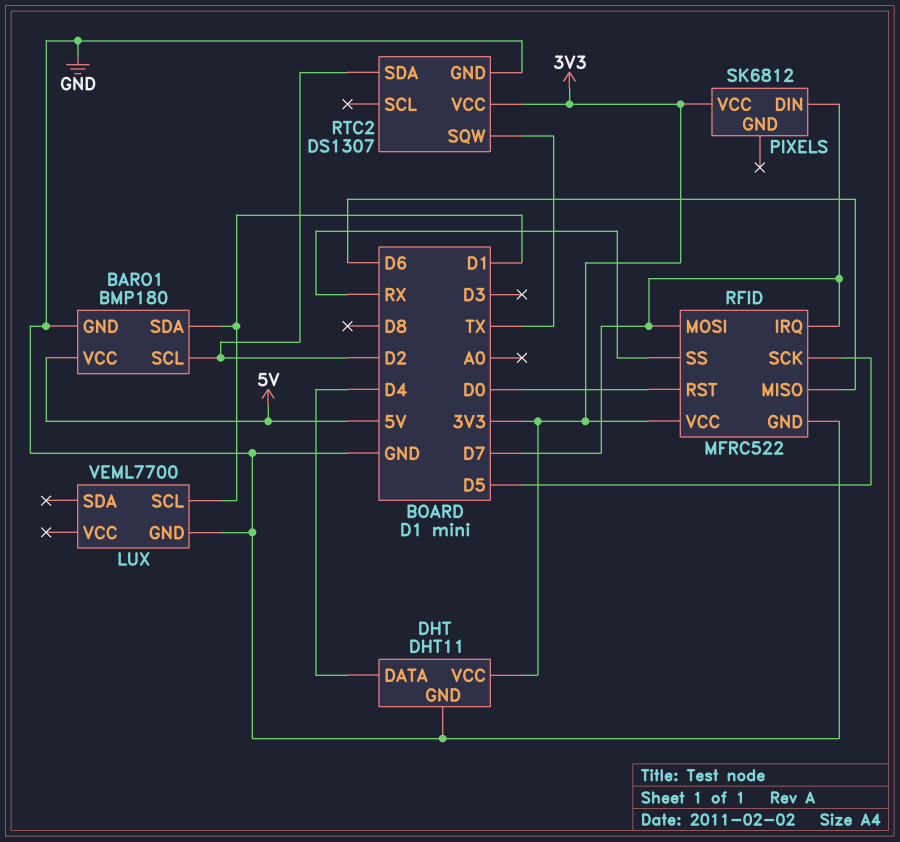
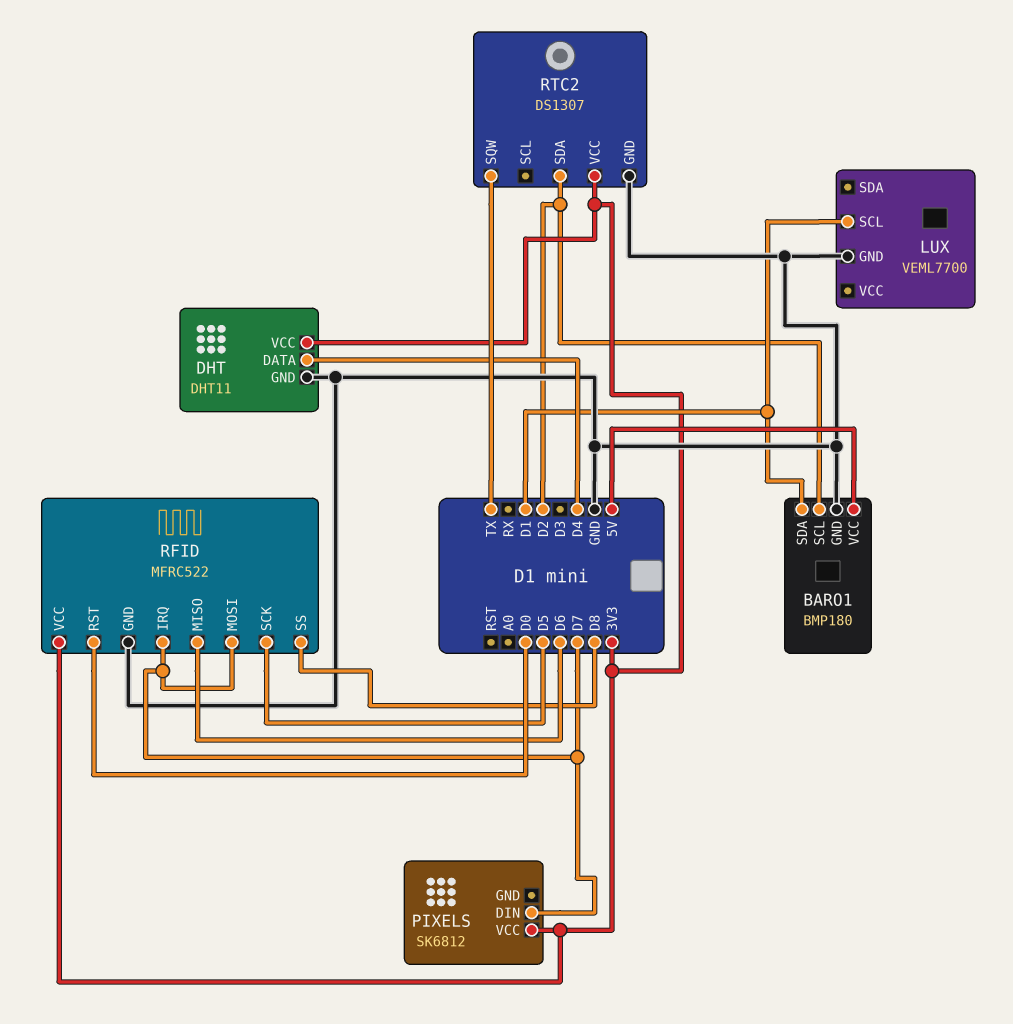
RFID pin SS: RX -> D8

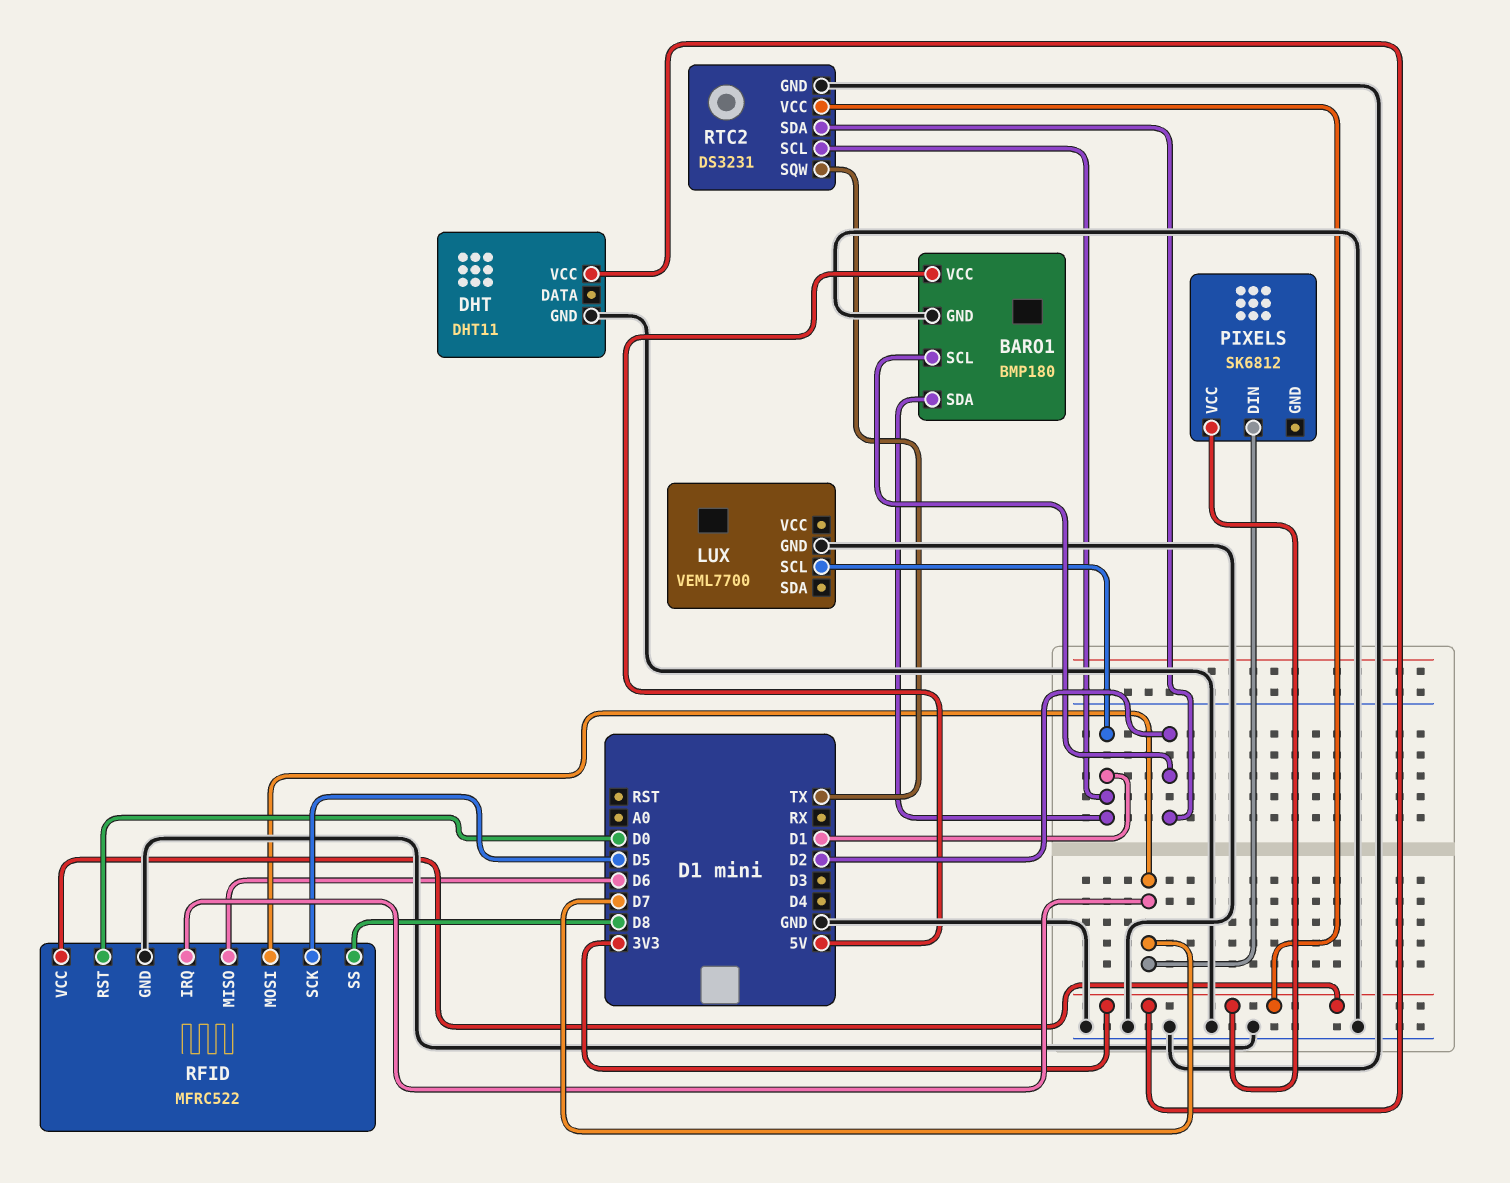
DHT pin DATA: D4 -> none
RTC2: DS1307 -> DS3231
RTC2 pin SCL: none -> D1

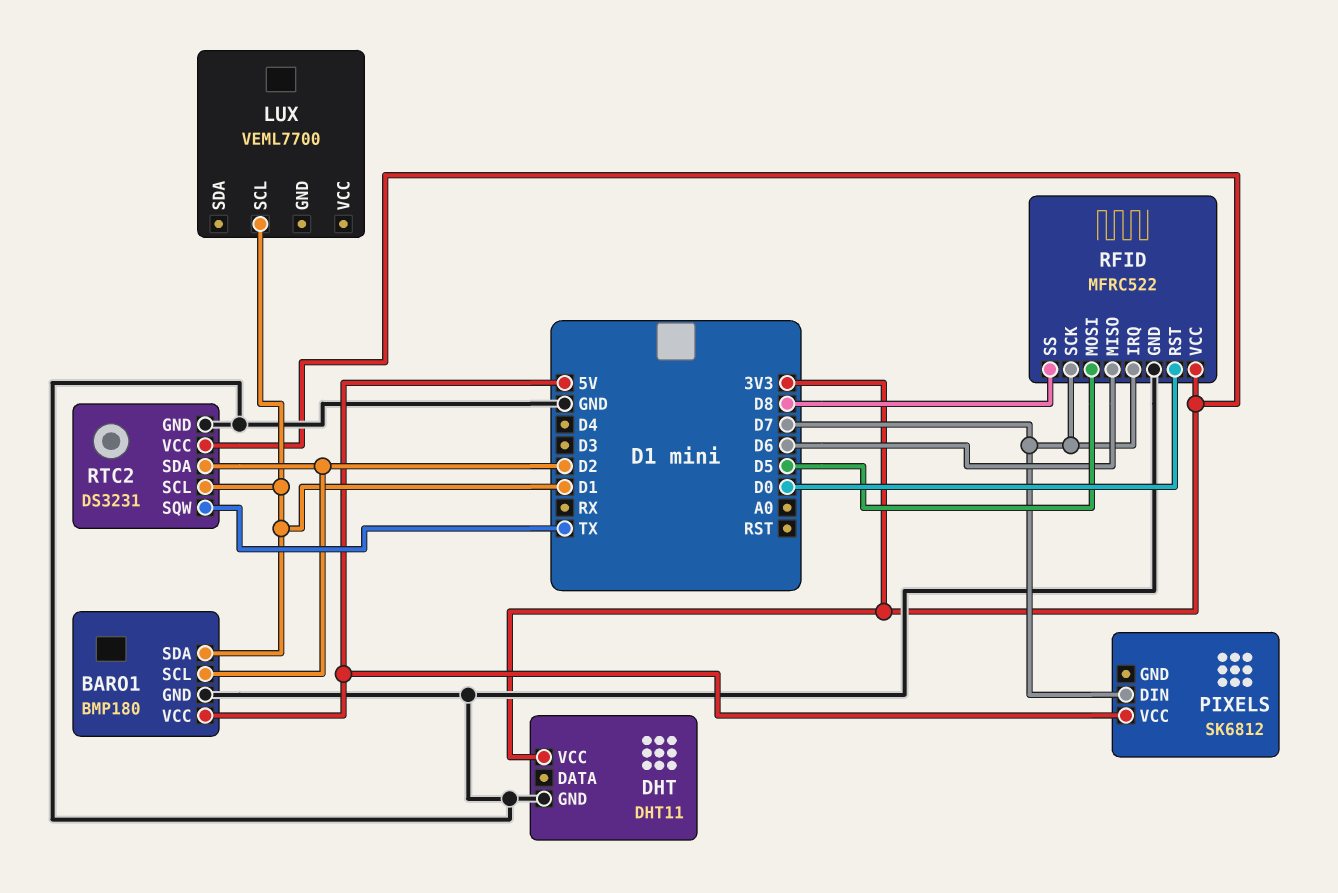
LUX pin GND: GND -> none
PIXELS pin VCC: 3V3 -> 5V
RFID pin MOSI: D7 -> D5
RFID pin SCK: D5 -> D7

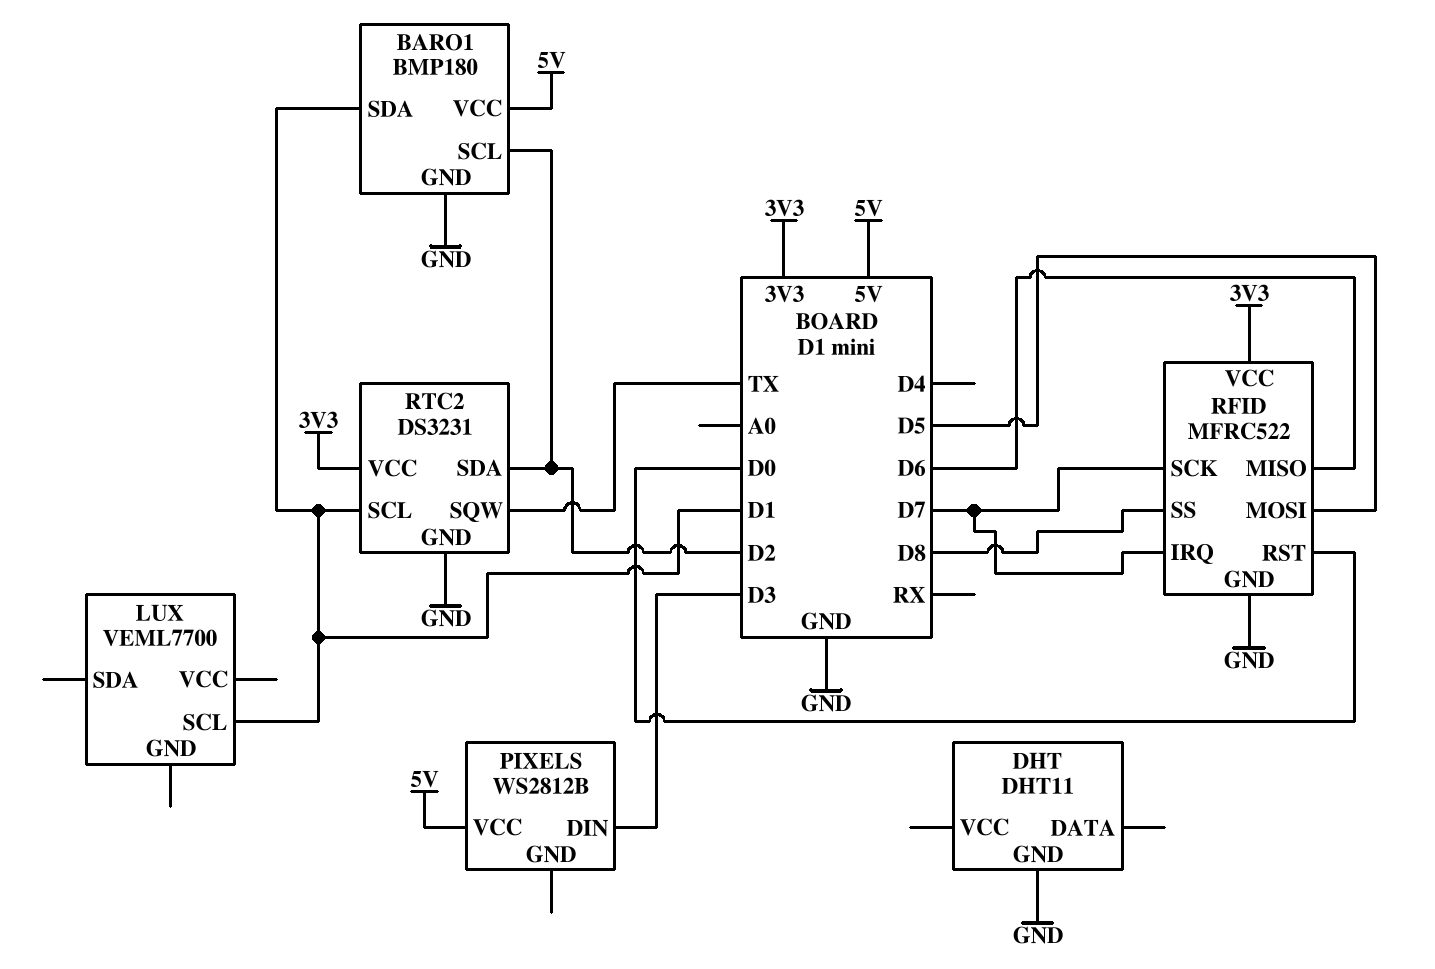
DHT pin VCC: 3V3 -> none
PIXELS: SK6812 -> WS2812B
PIXELS pin DIN: D7 -> D3

